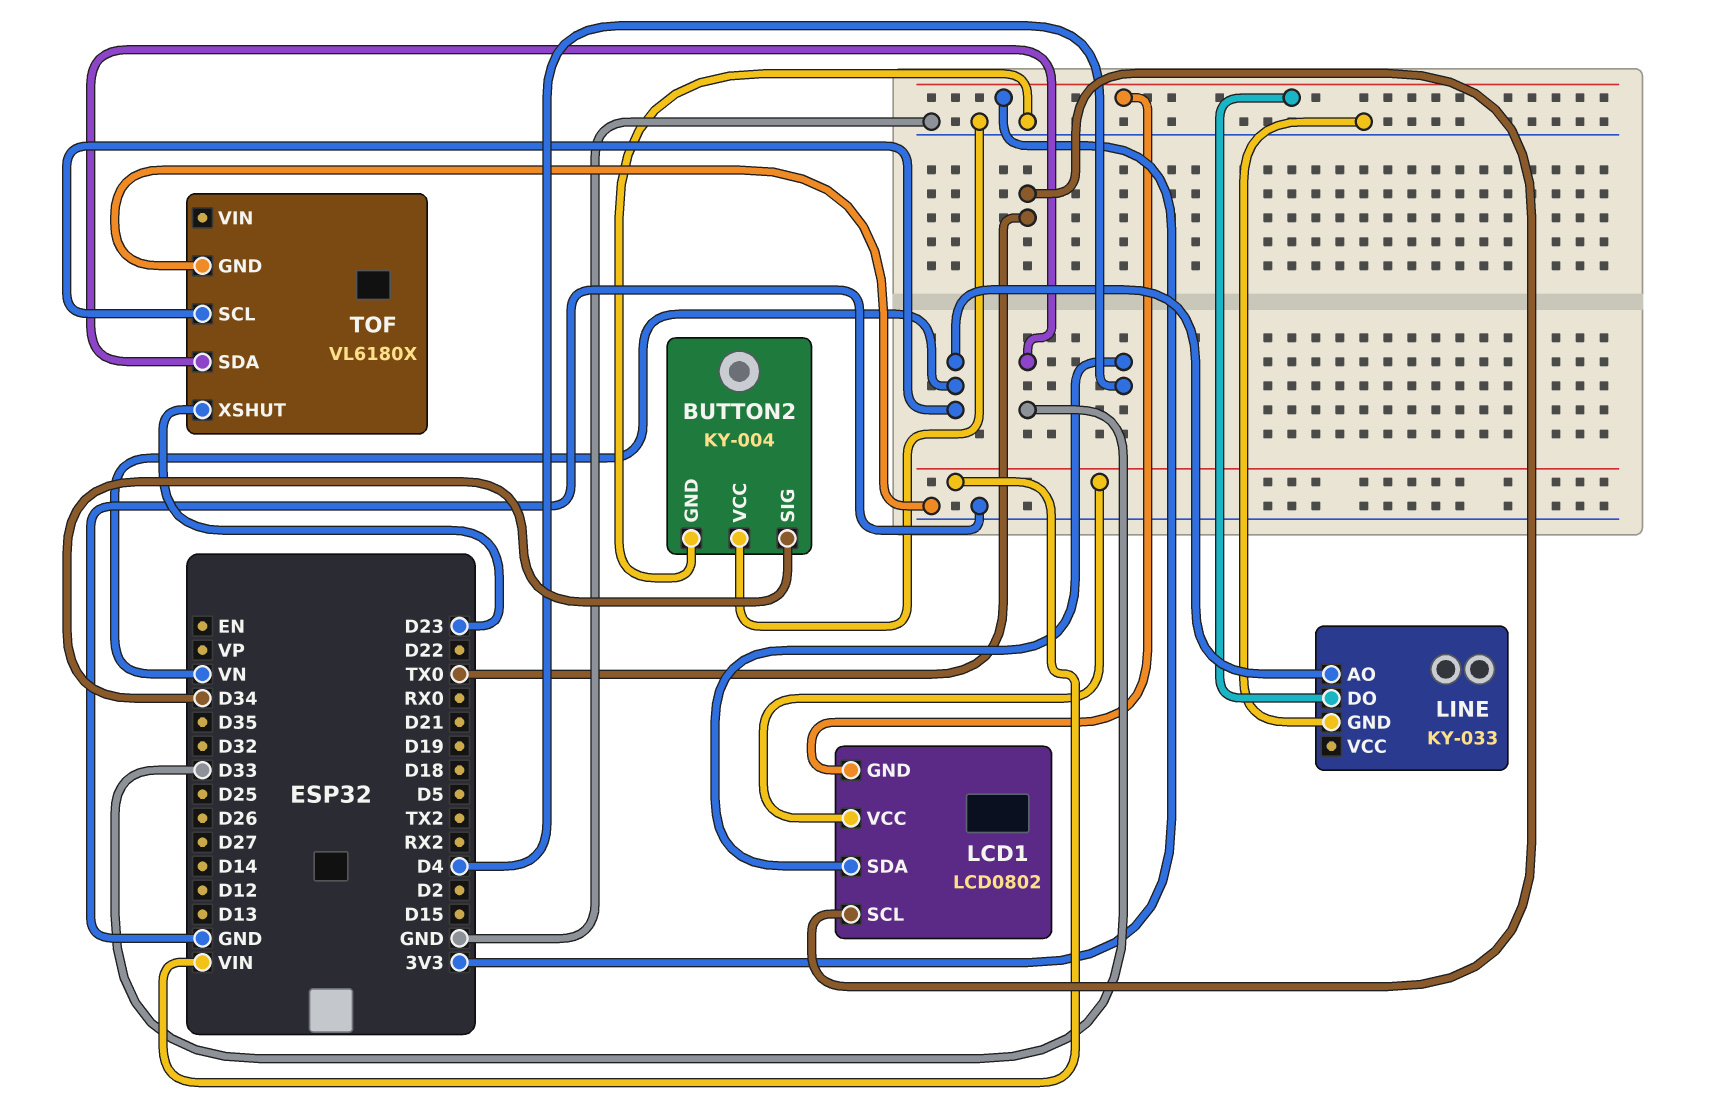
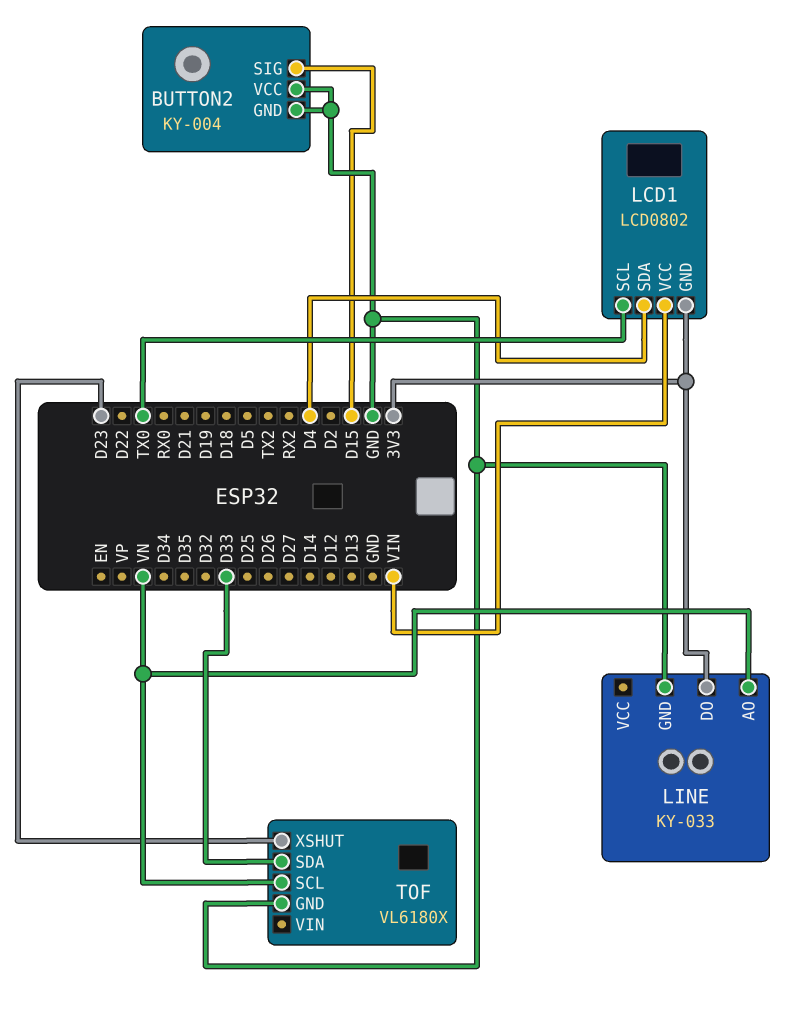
BUTTON2 pin SIG: D34 -> D15

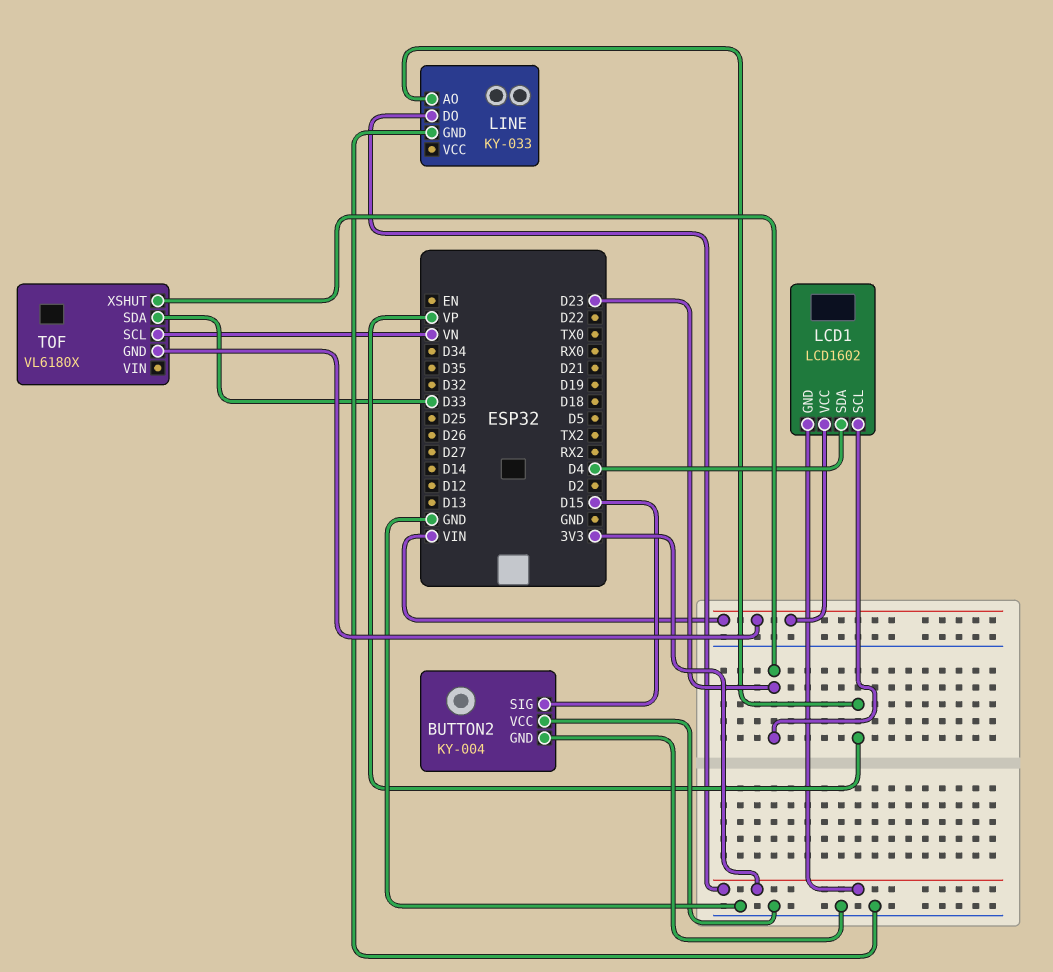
LCD1: LCD0802 -> LCD1602
LCD1 pin SCL: TX0 -> D23
LINE pin AO: VN -> VP
TOF pin GND: GND -> VIN

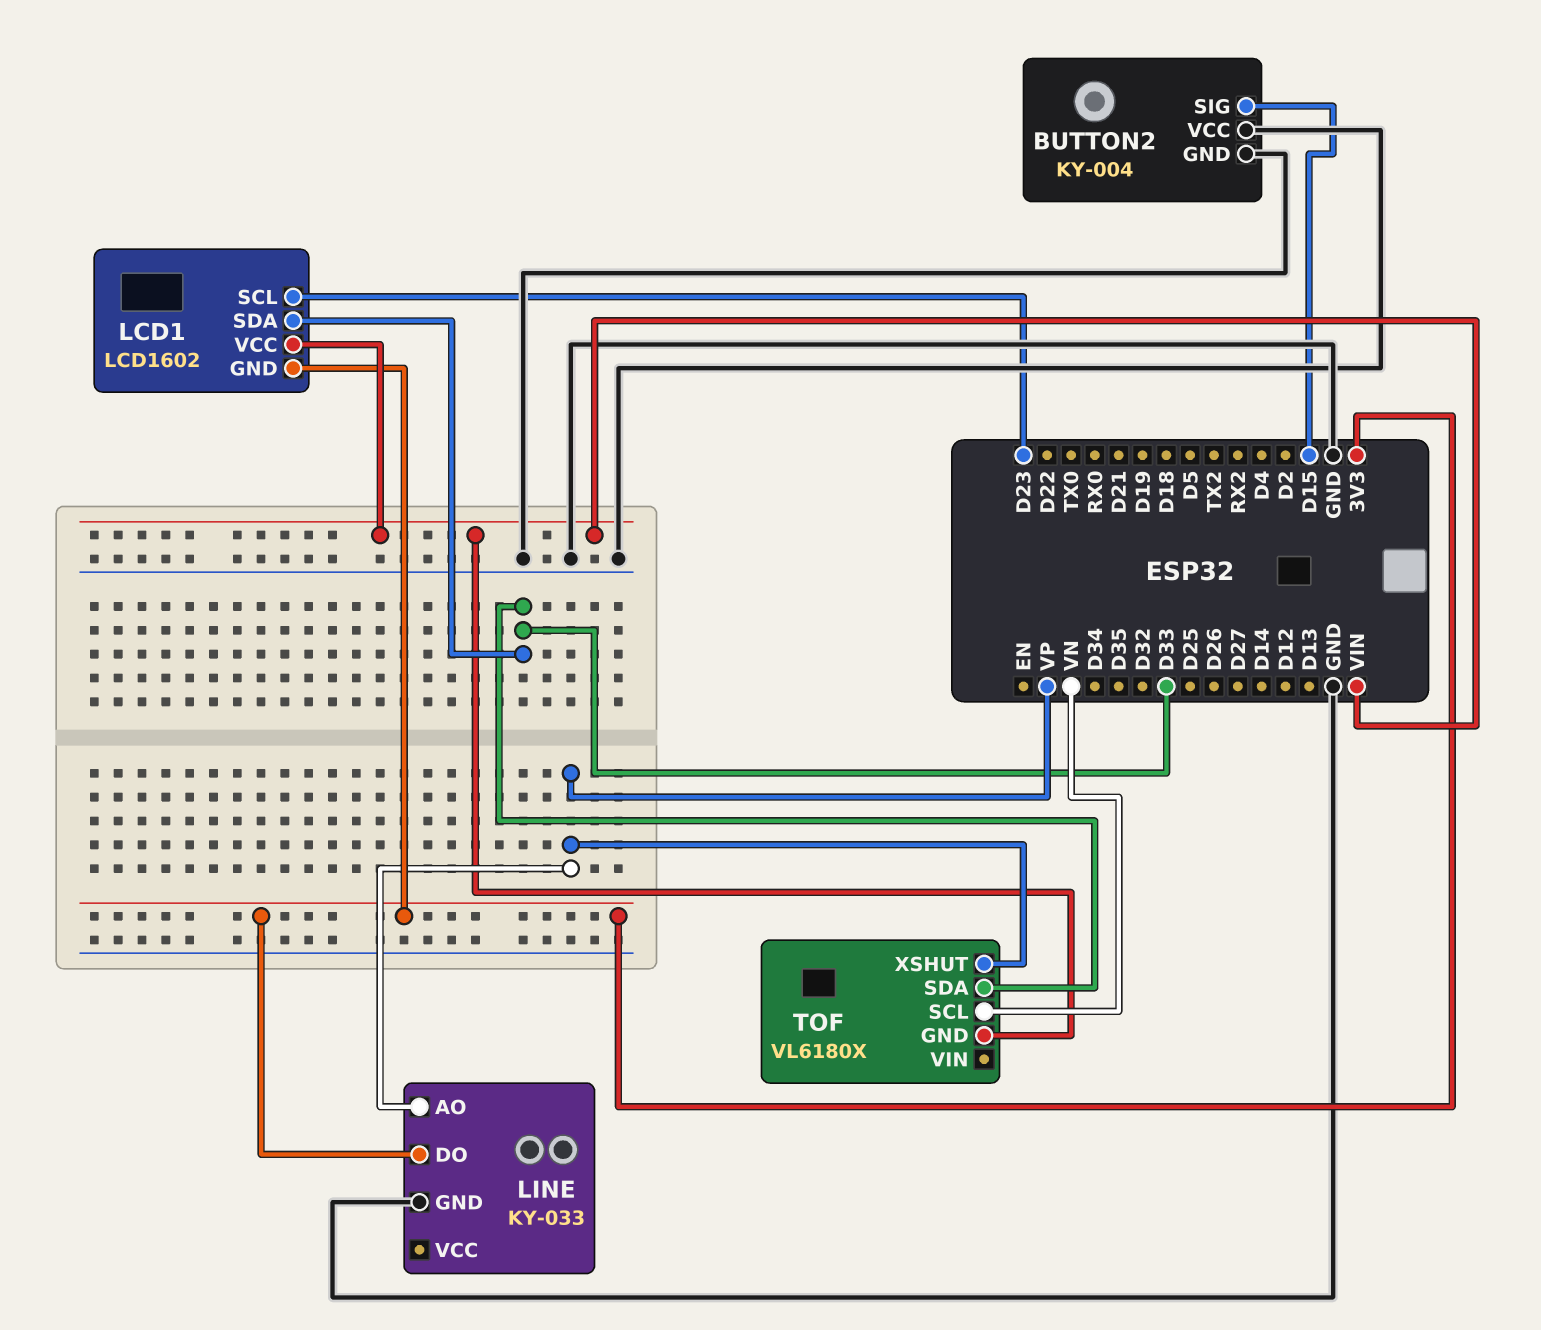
LCD1 pin SDA: D4 -> D33
TOF pin XSHUT: D23 -> VP

